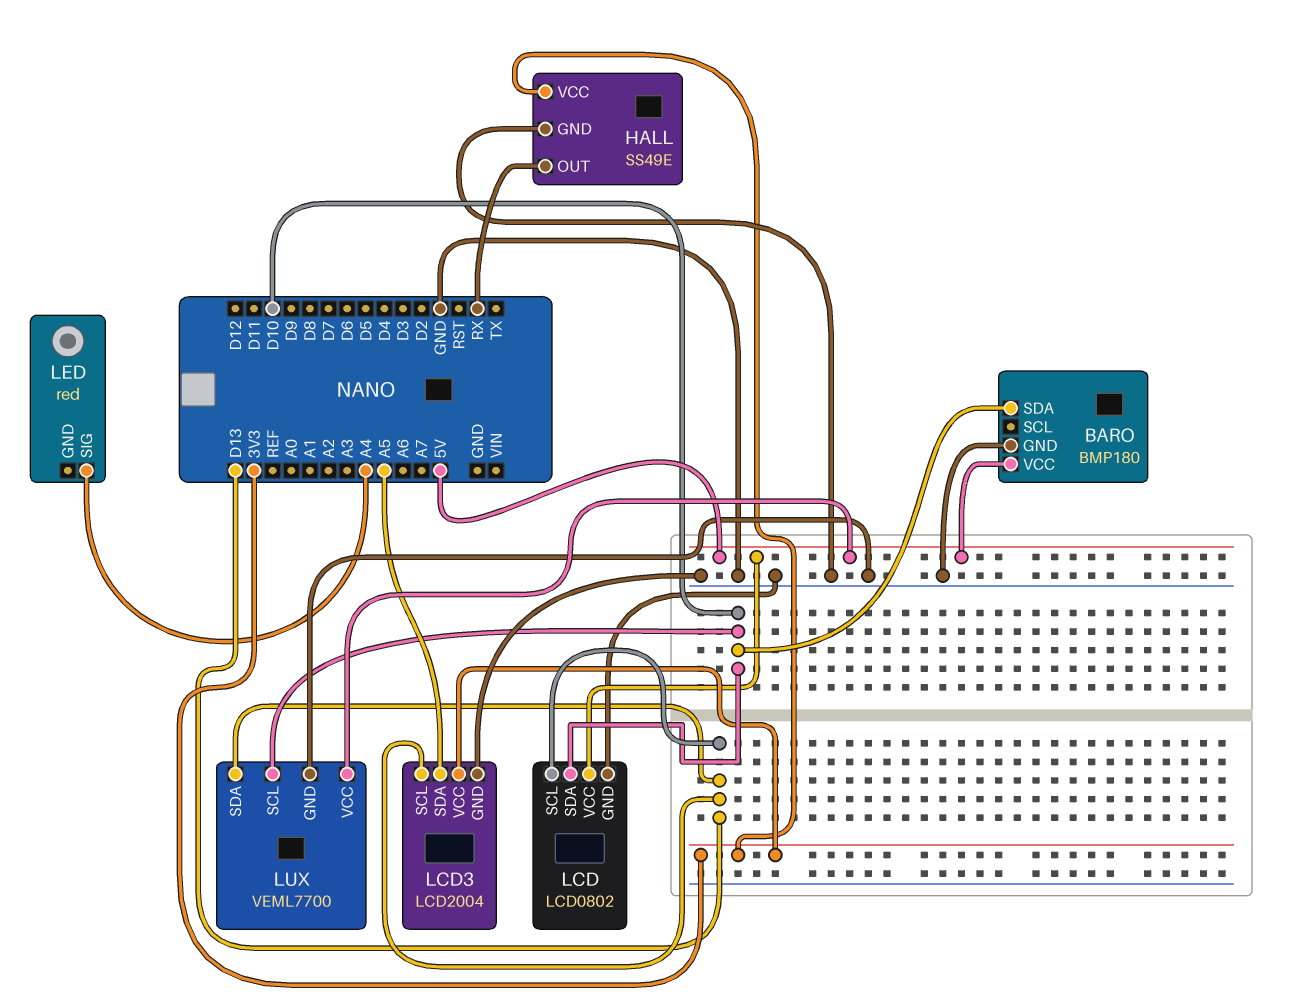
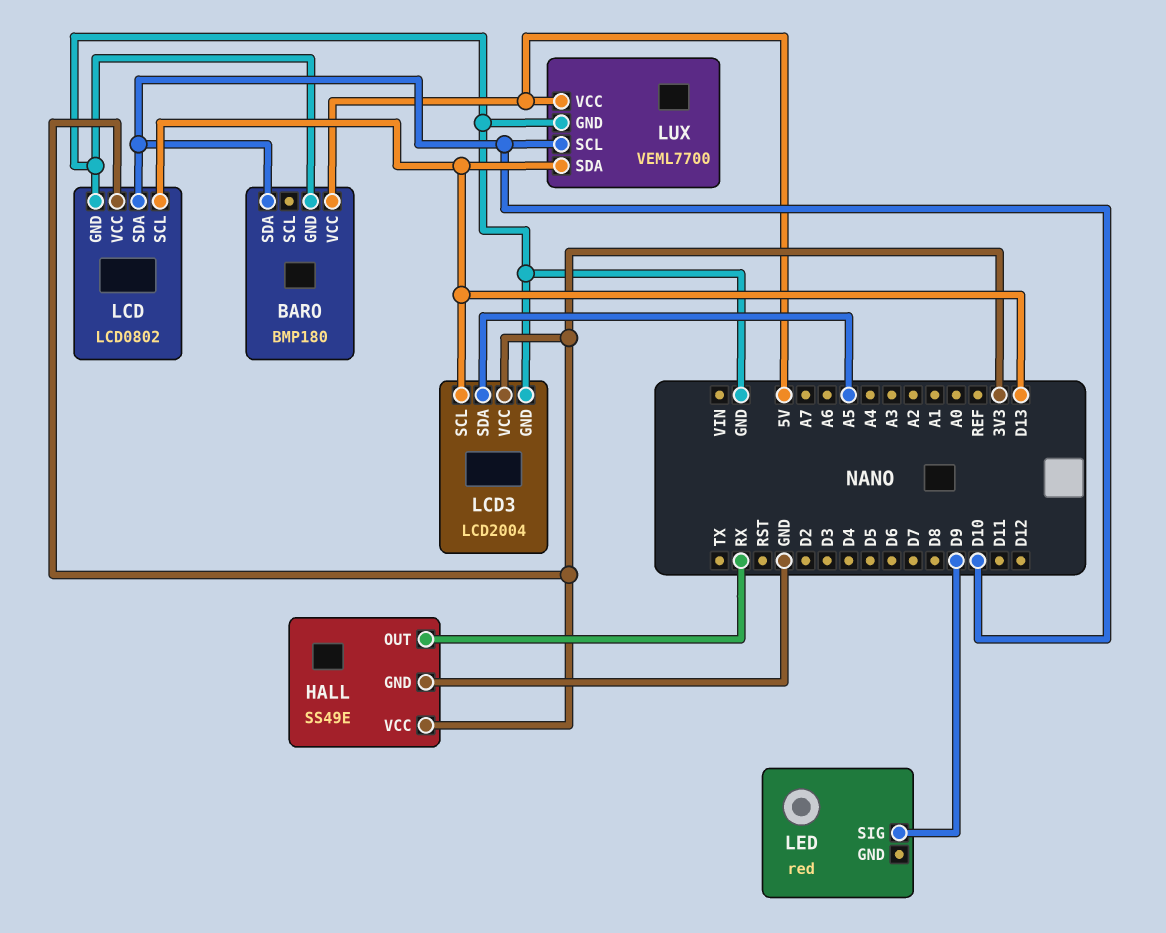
LCD pin VCC: 5V -> 3V3
LED pin SIG: A4 -> D9

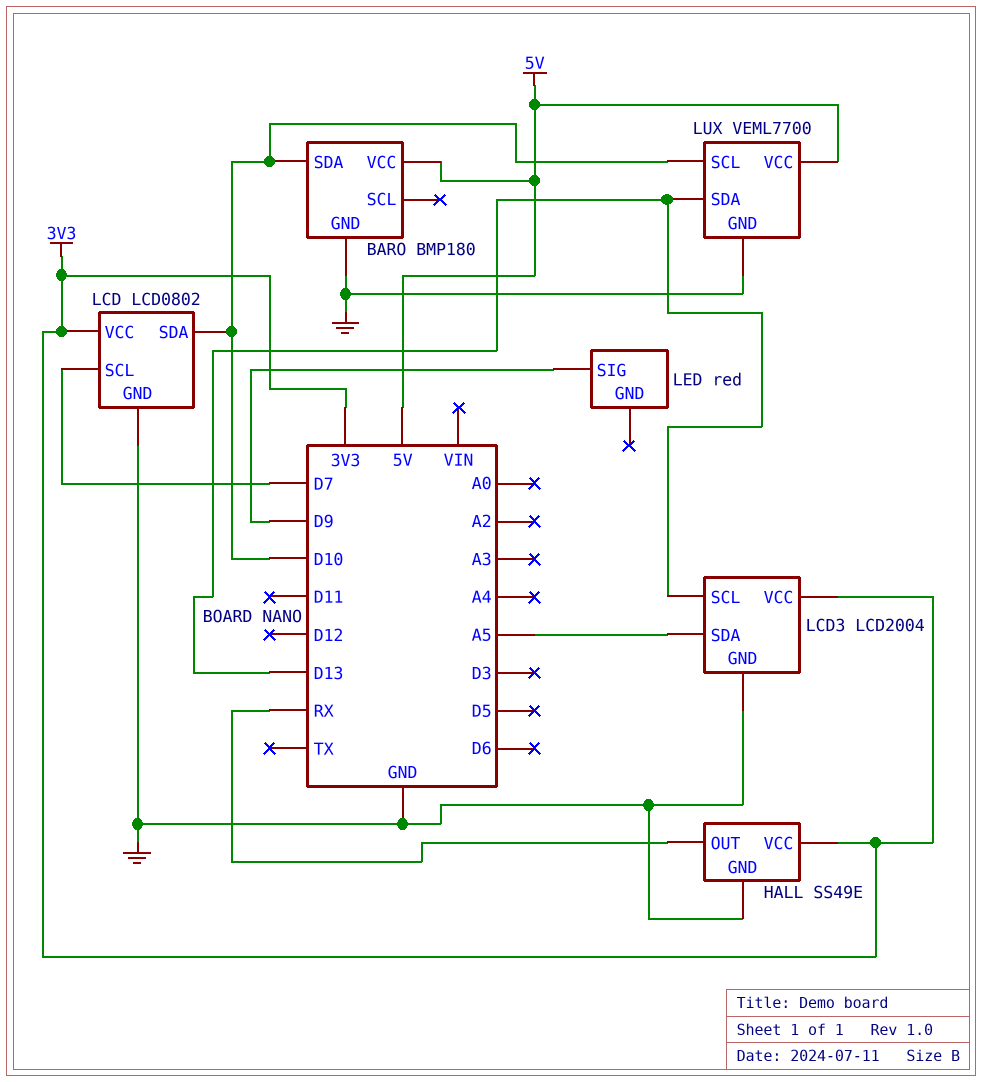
LCD pin SCL: D13 -> D7

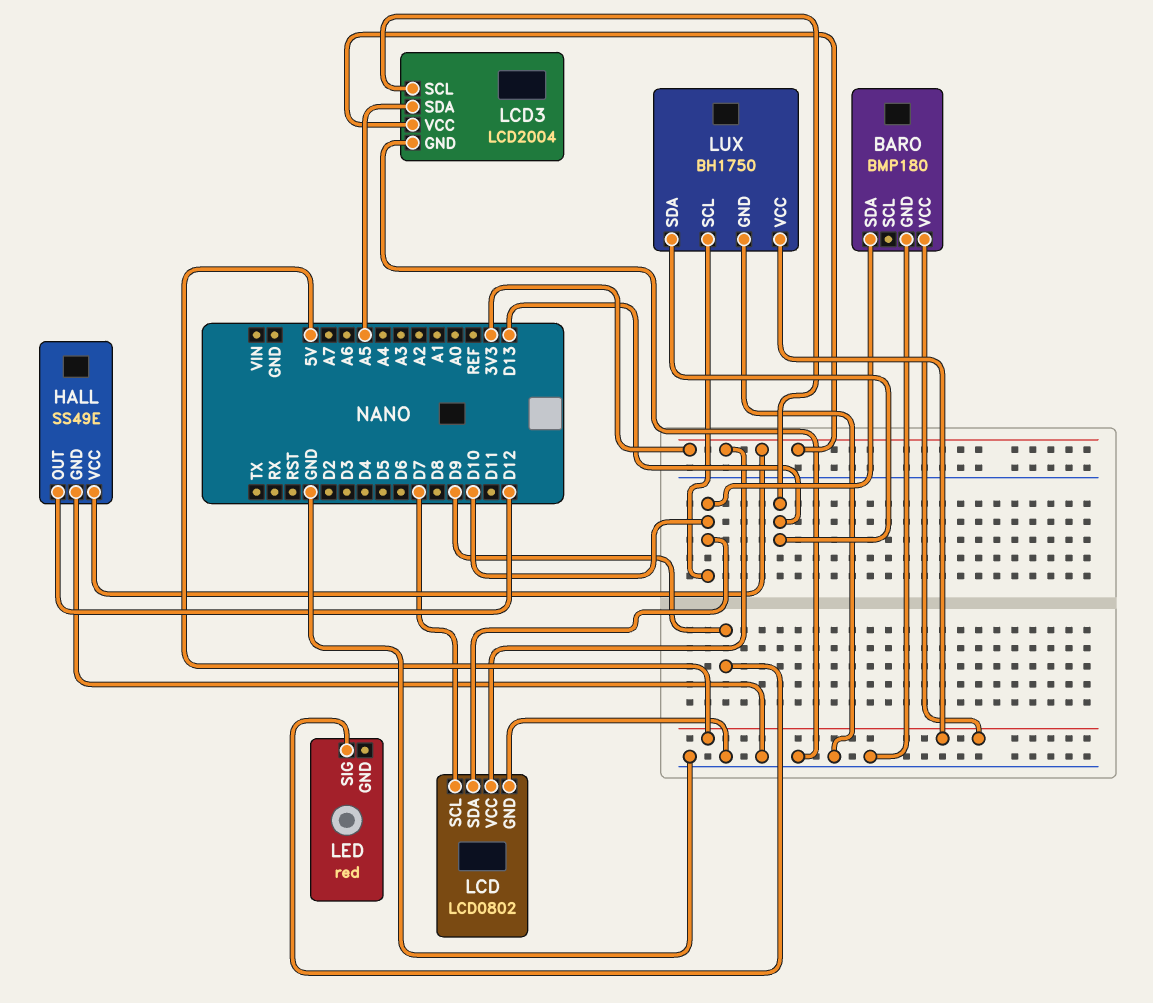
HALL pin OUT: RX -> D12
LUX: VEML7700 -> BH1750

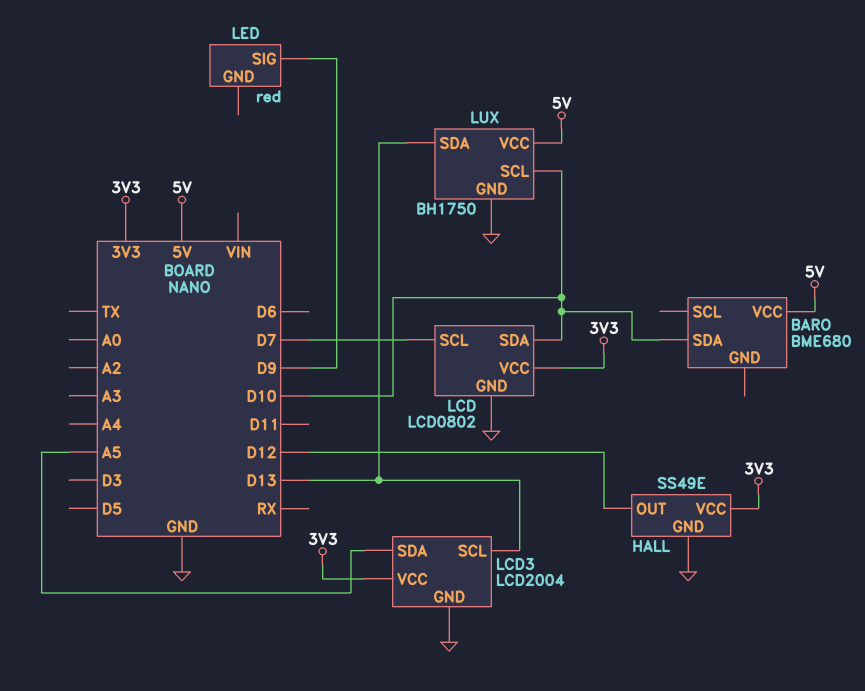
BARO: BMP180 -> BME680
BARO pin GND: GND -> none

